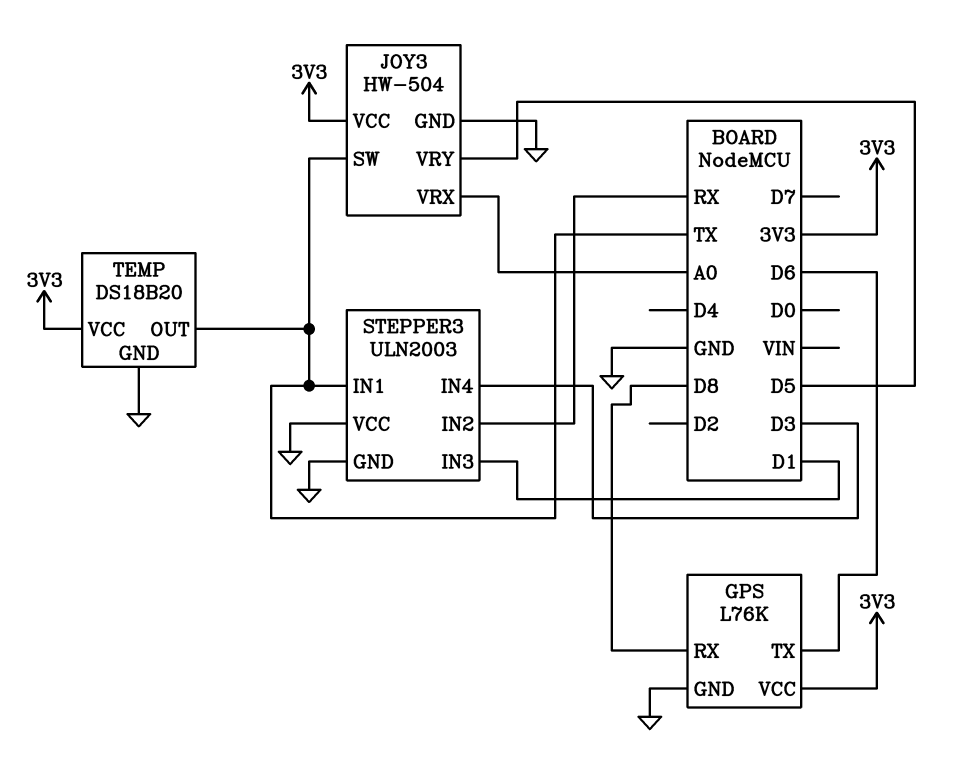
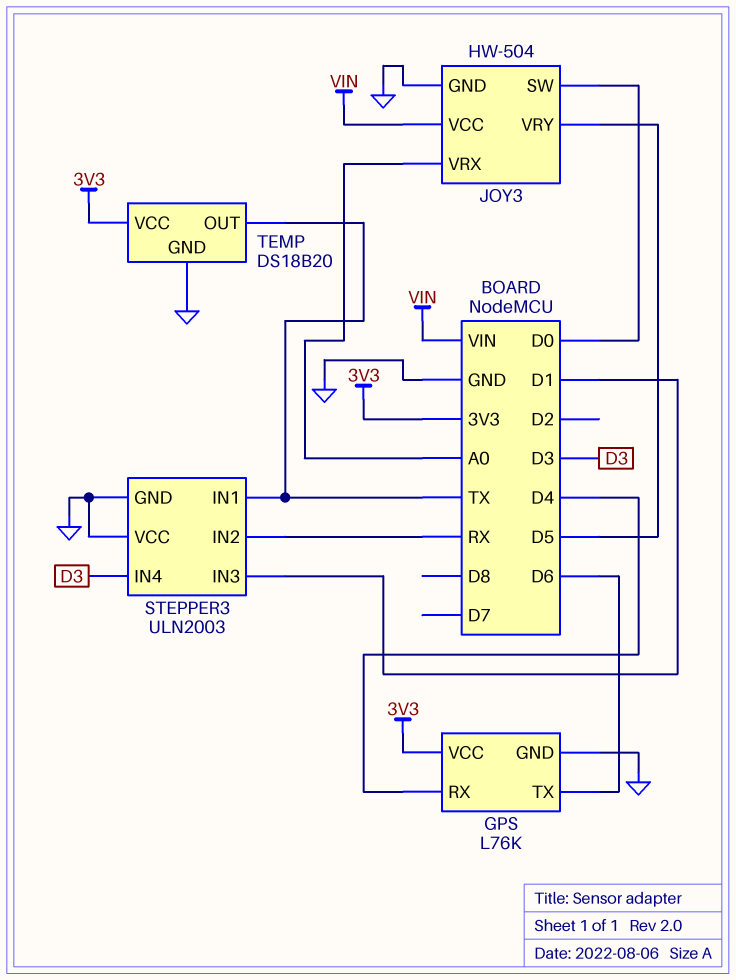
GPS pin RX: D8 -> D4
JOY3 pin SW: TX -> D0
JOY3 pin VCC: 3V3 -> VIN

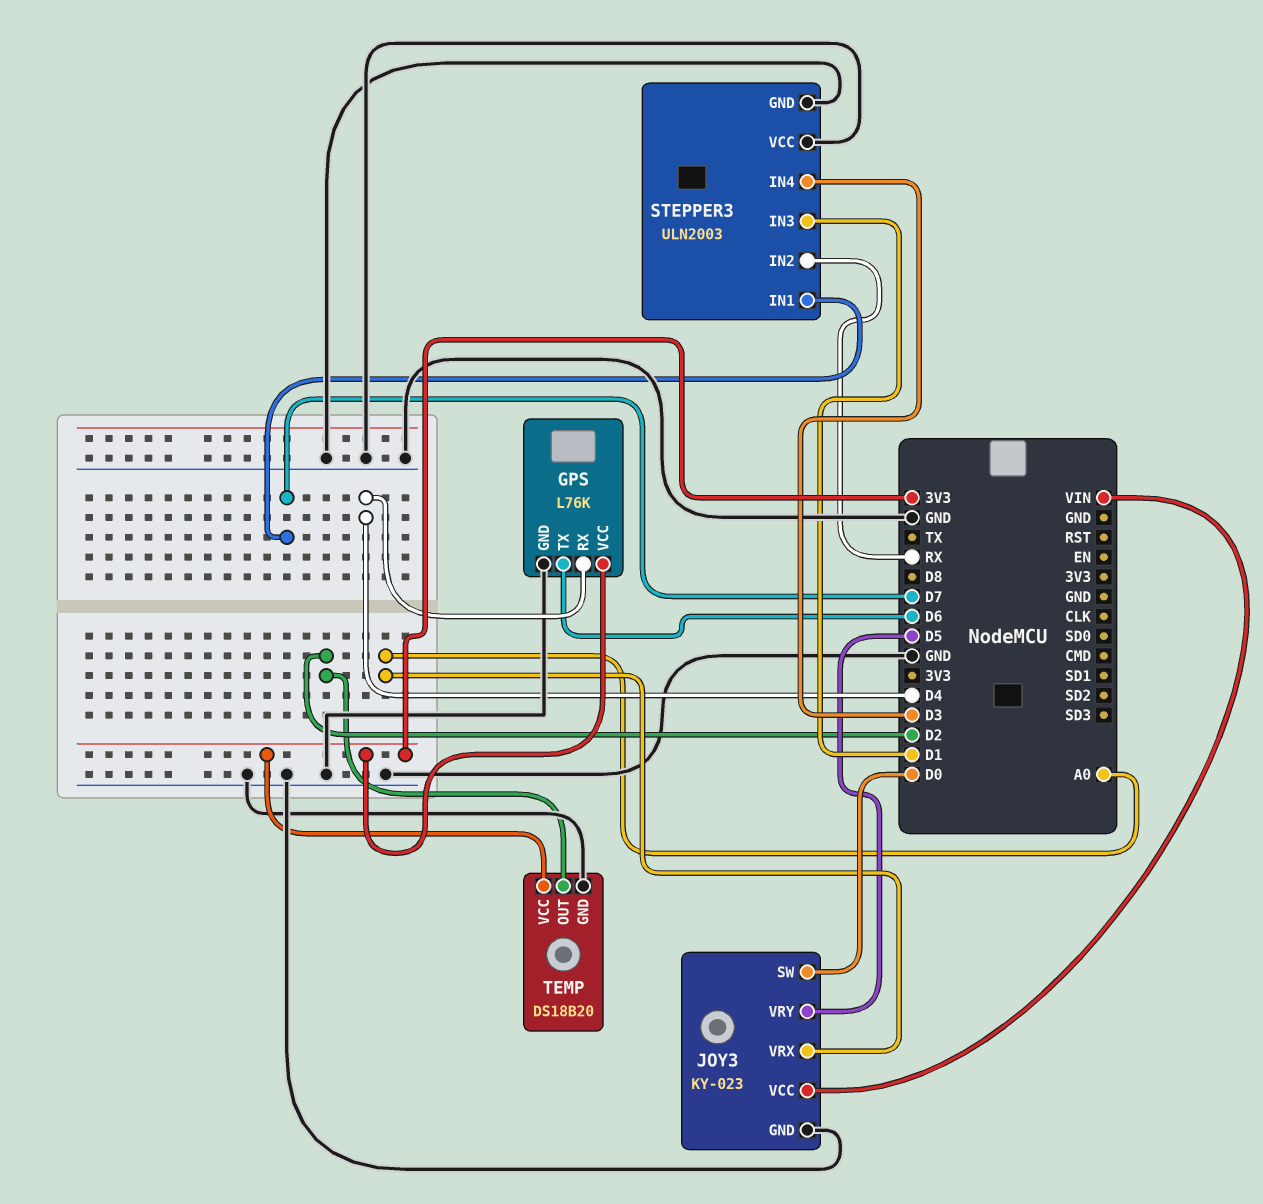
JOY3: HW-504 -> KY-023
STEPPER3 pin IN1: TX -> D7
TEMP pin OUT: TX -> D2

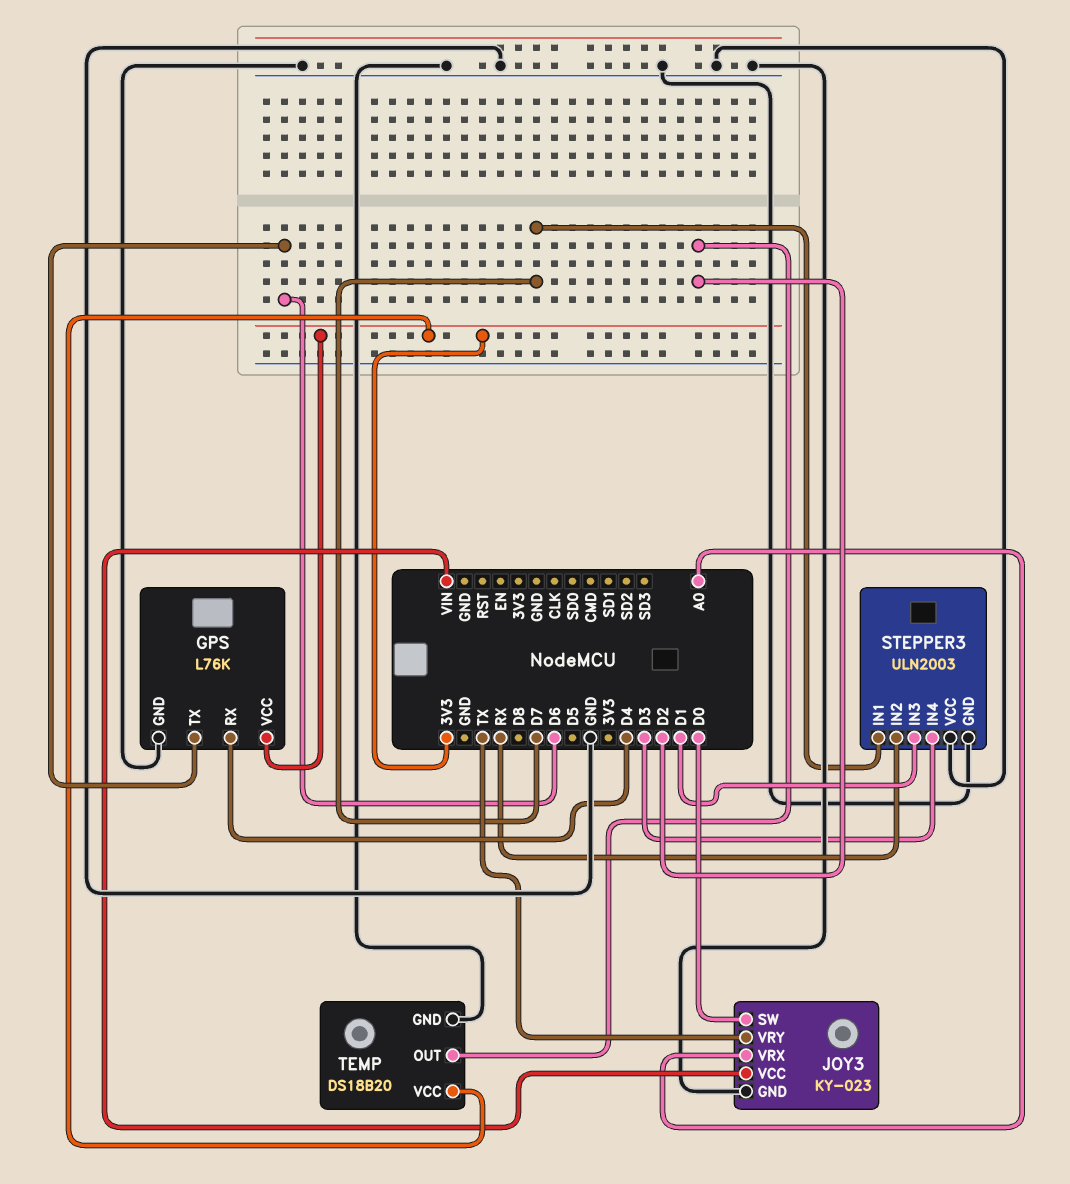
JOY3 pin VRY: D5 -> TX

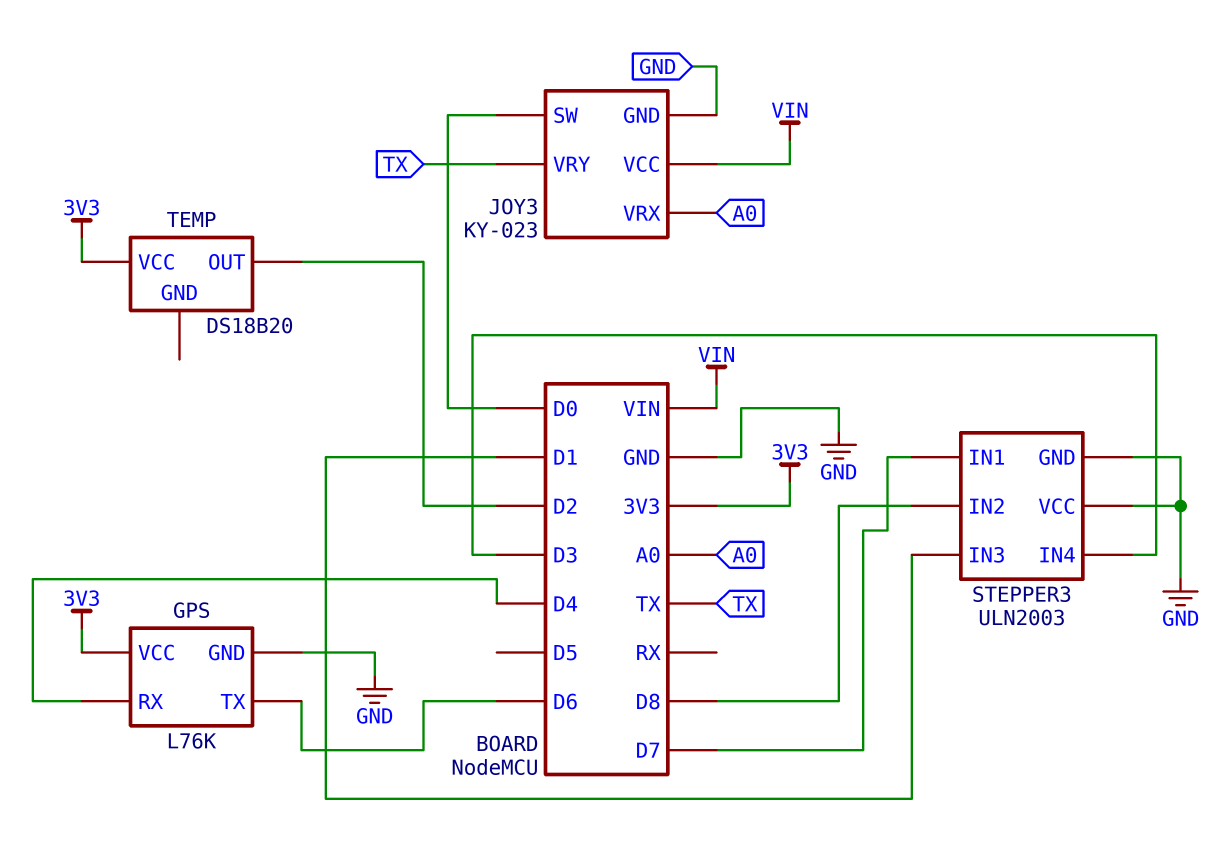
STEPPER3 pin IN2: RX -> D8
TEMP pin GND: GND -> none

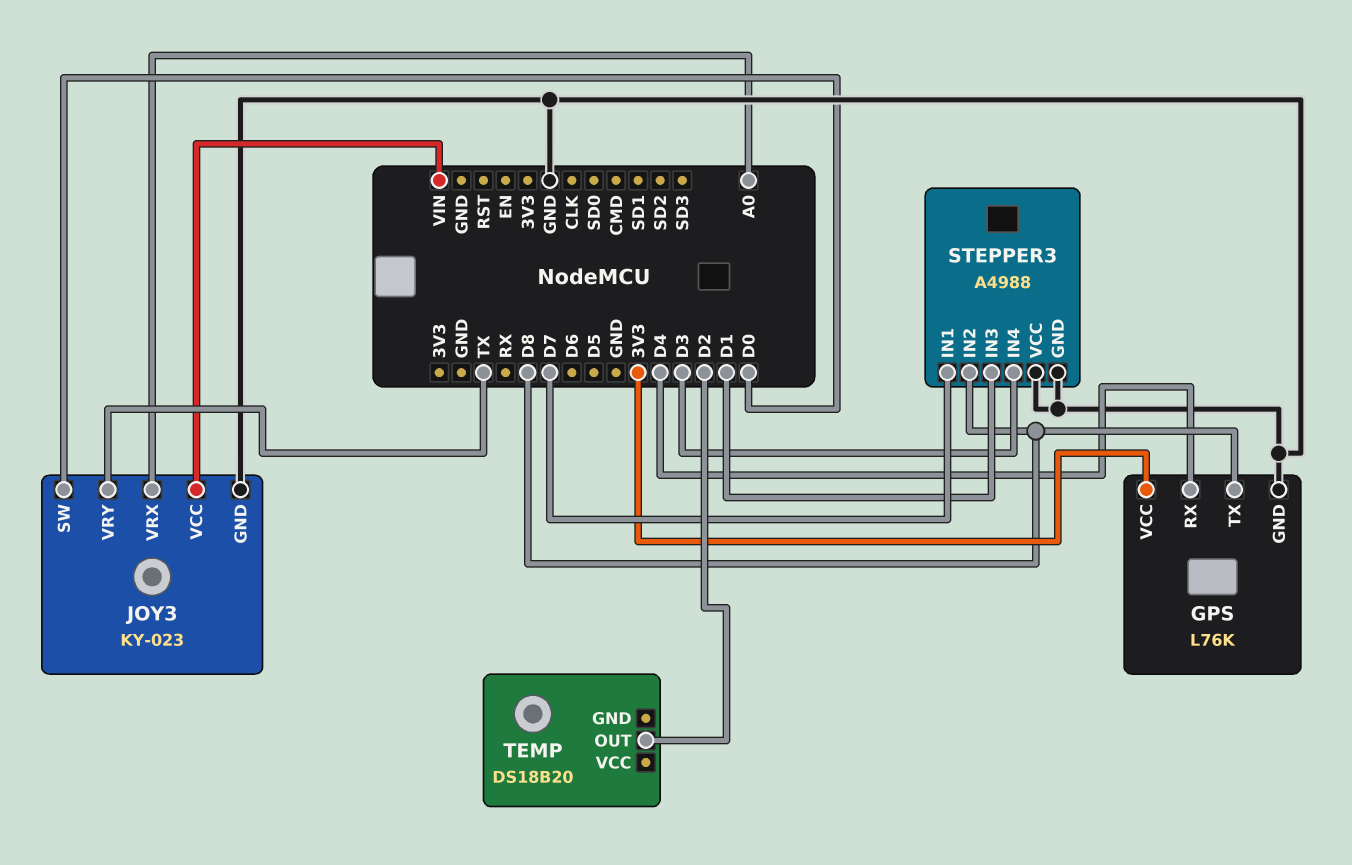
GPS pin TX: D6 -> D8
STEPPER3: ULN2003 -> A4988
TEMP pin VCC: 3V3 -> none

